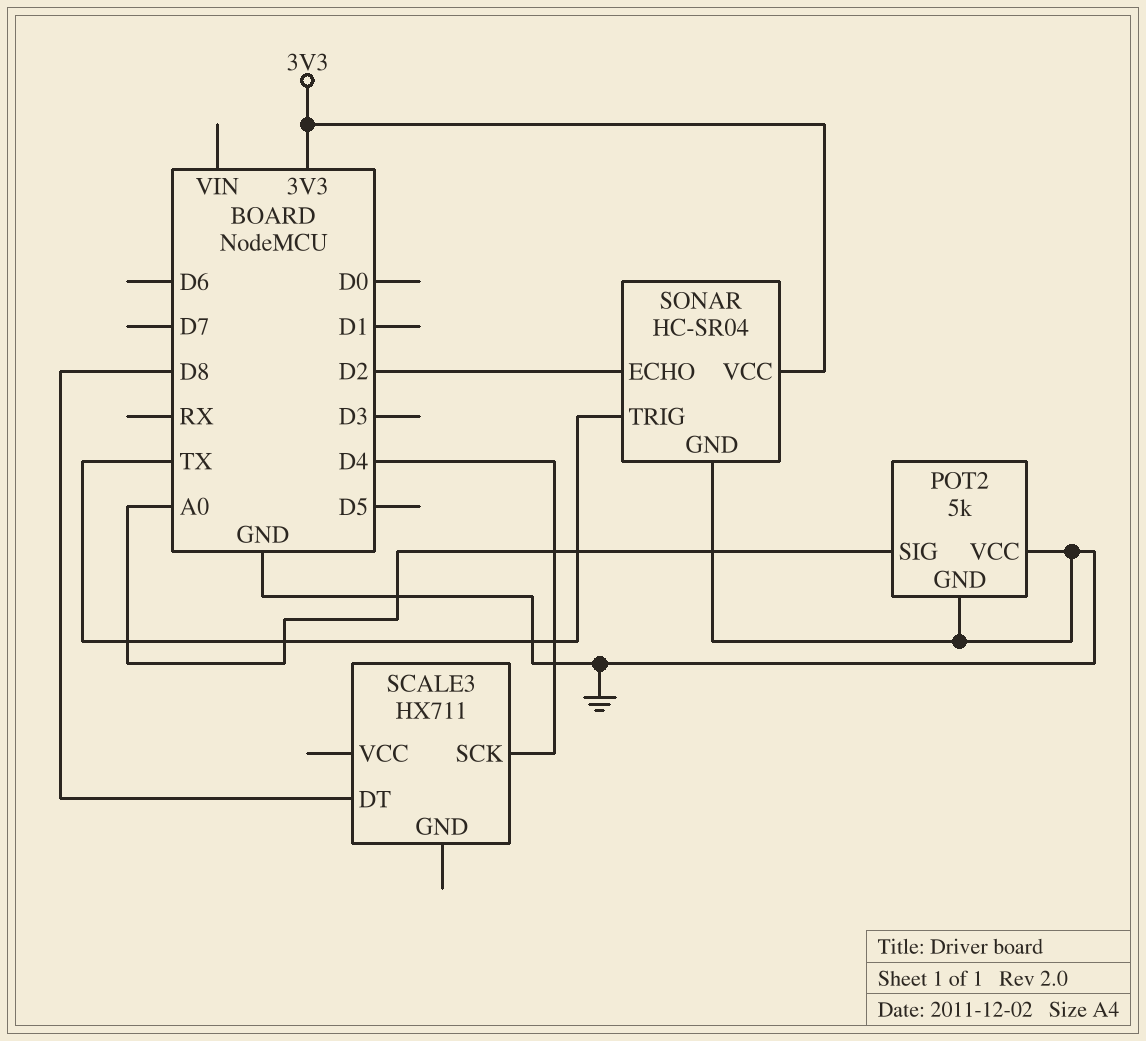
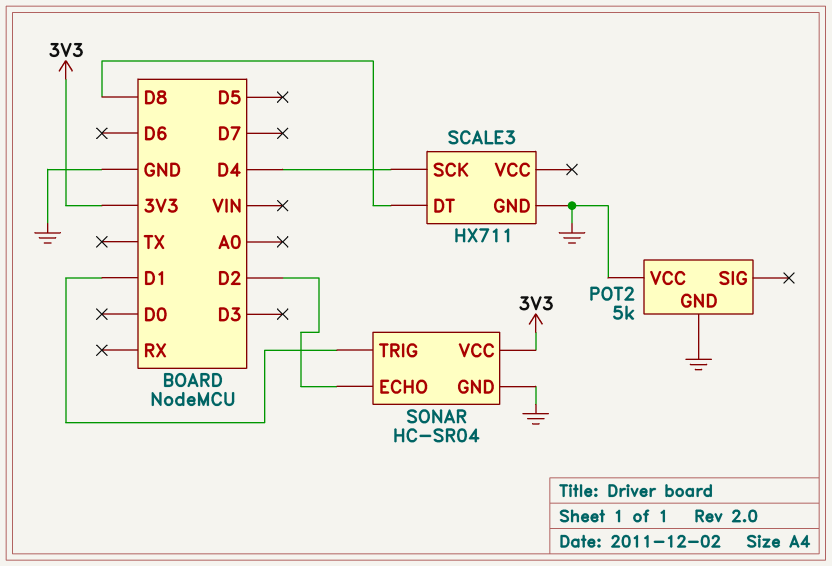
POT2 pin SIG: A0 -> none
SCALE3 pin GND: none -> GND
SONAR pin TRIG: TX -> D1

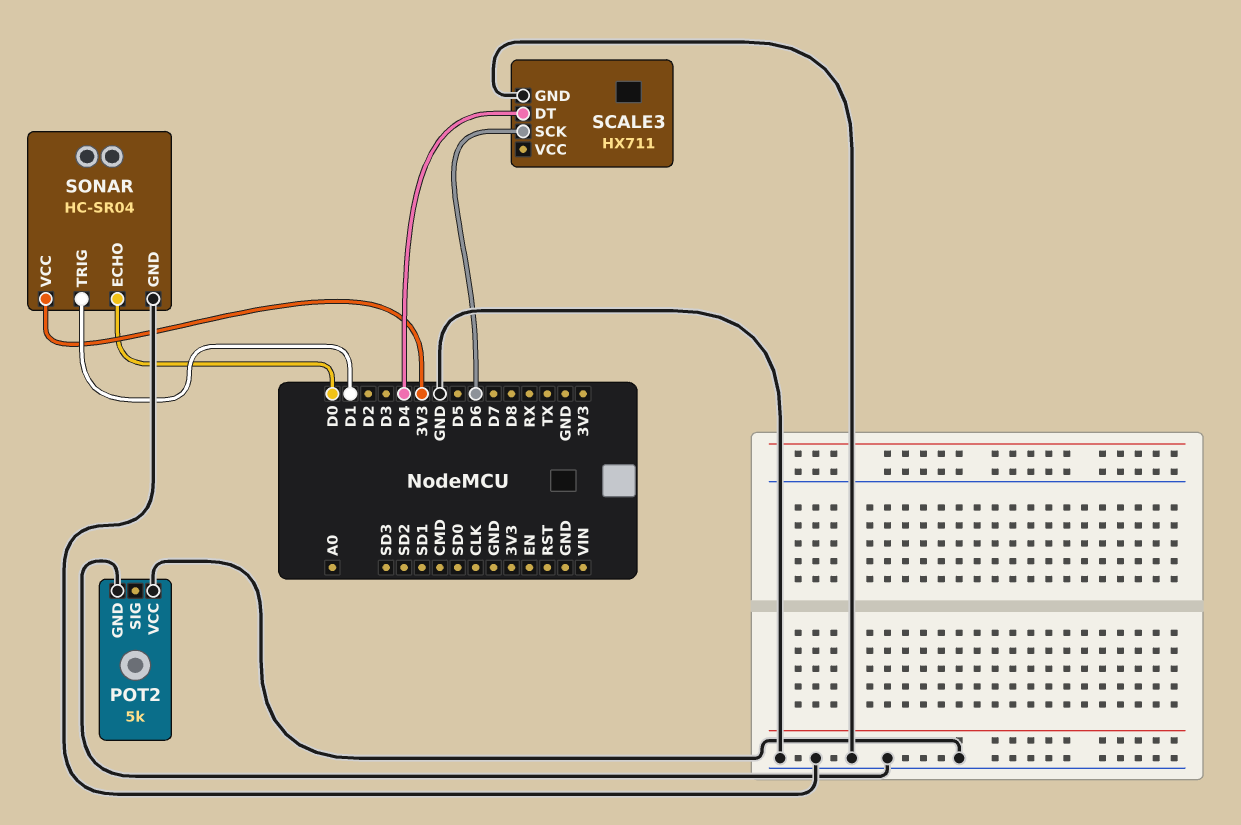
SCALE3 pin DT: D8 -> D4
SCALE3 pin SCK: D4 -> D6
SONAR pin ECHO: D2 -> D0

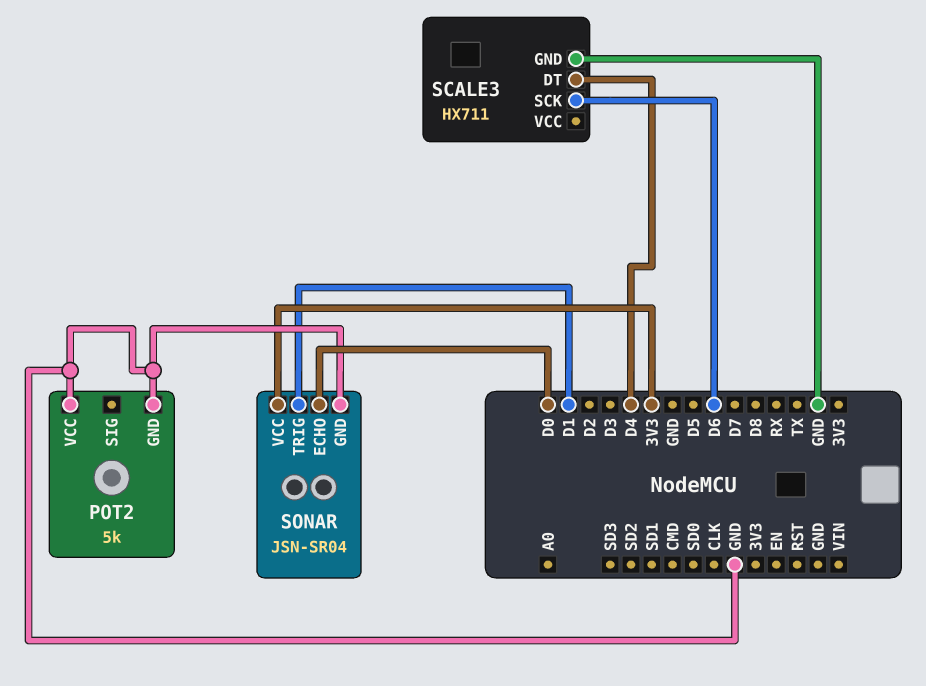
SONAR: HC-SR04 -> JSN-SR04

